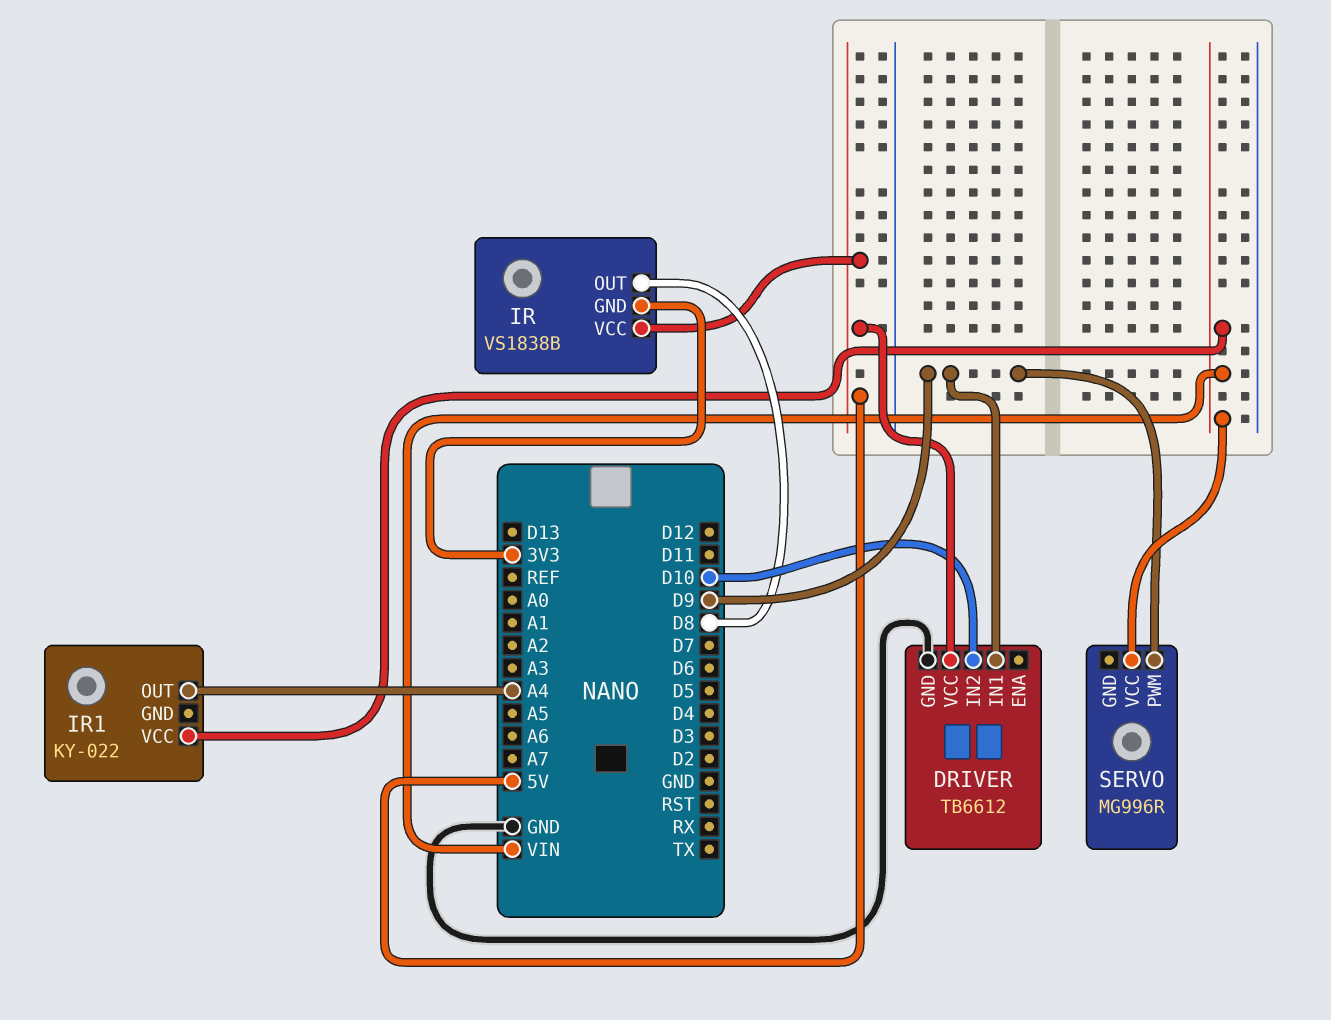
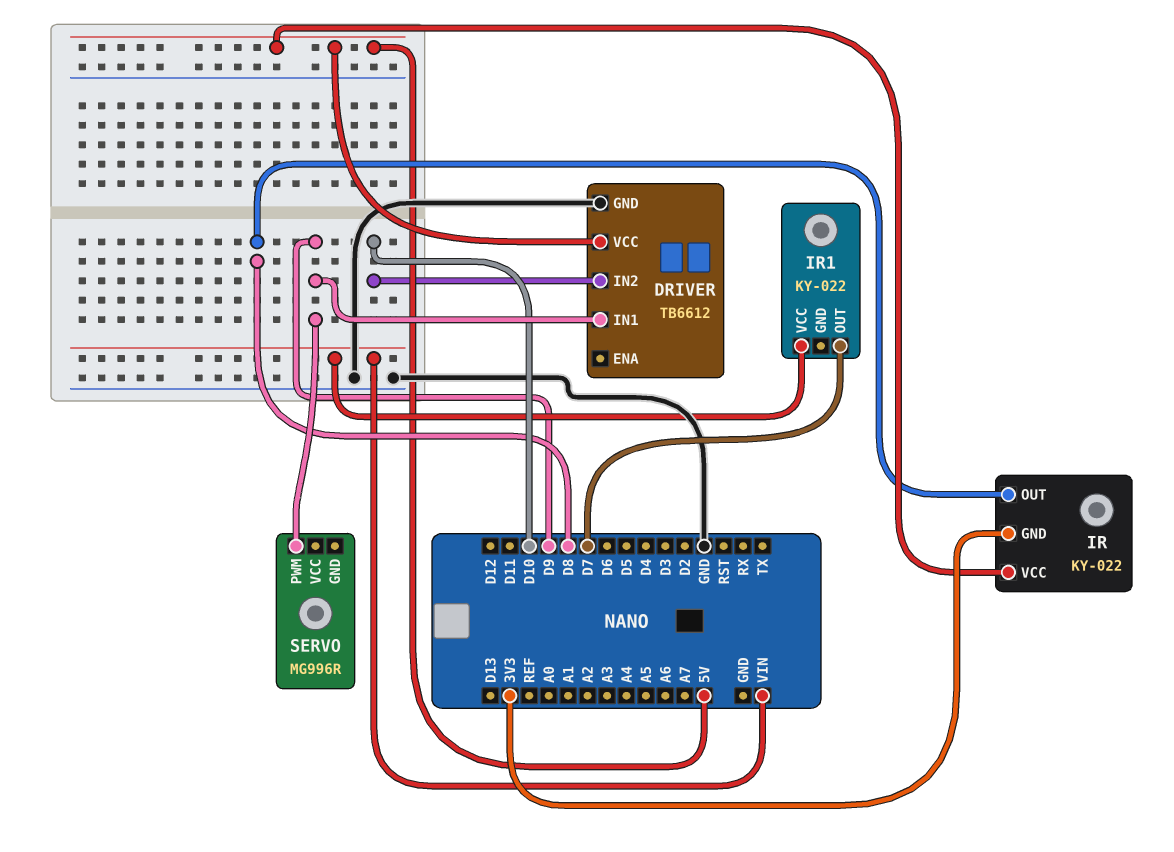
IR: VS1838B -> KY-022
IR1 pin OUT: A4 -> D7
SERVO pin VCC: VIN -> none

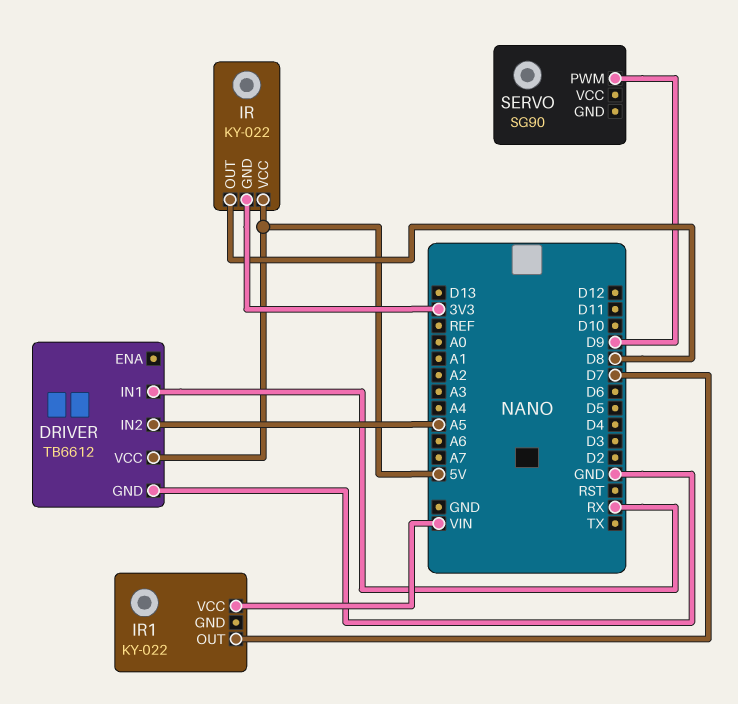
DRIVER pin IN1: D9 -> RX
DRIVER pin IN2: D10 -> A5
SERVO: MG996R -> SG90

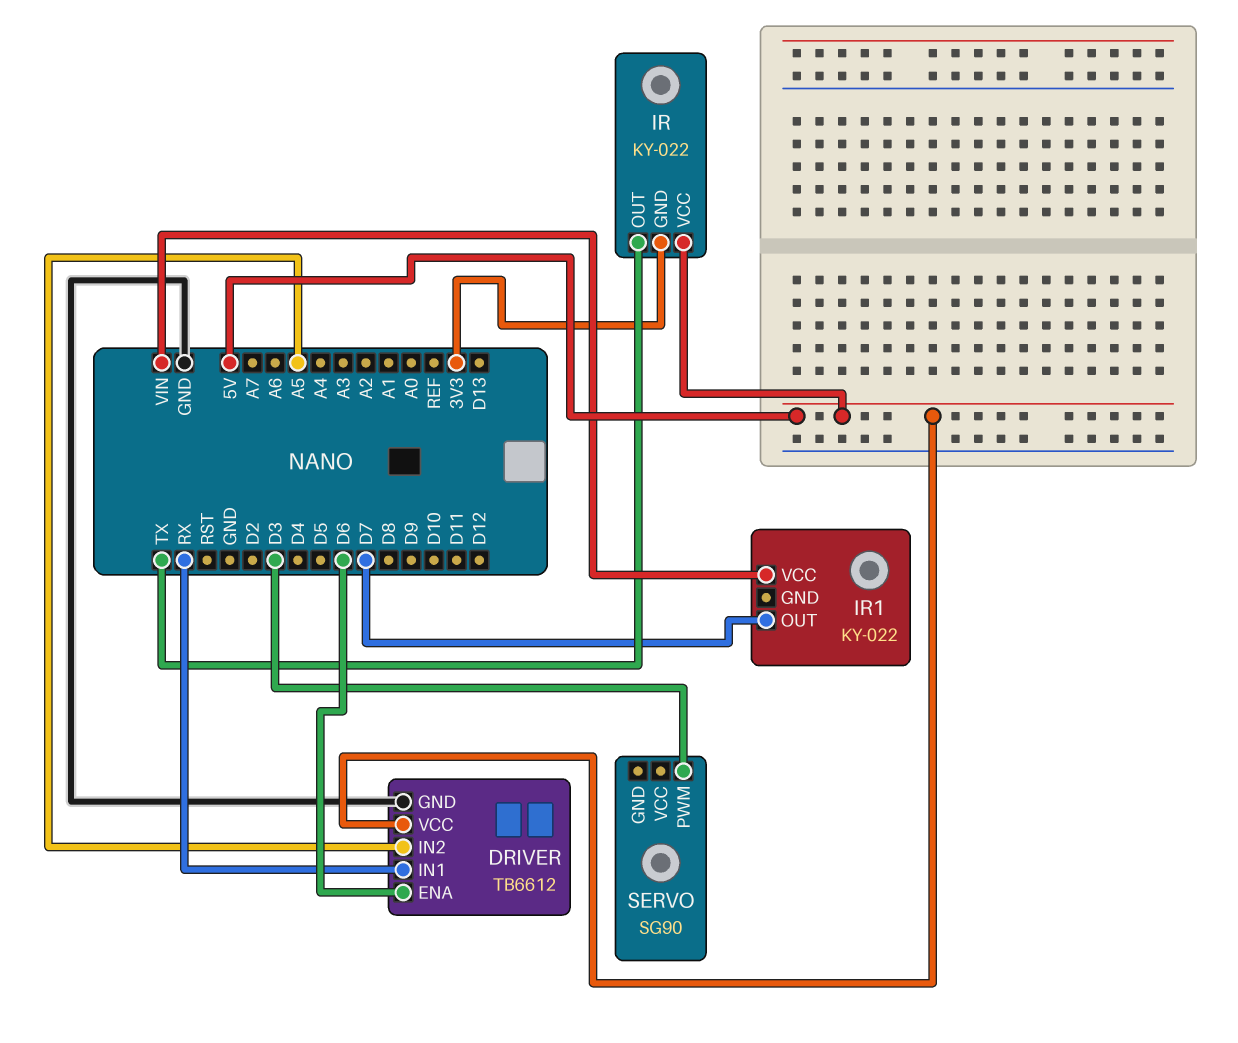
DRIVER pin ENA: none -> D6
IR pin OUT: D8 -> TX
SERVO pin PWM: D9 -> D3

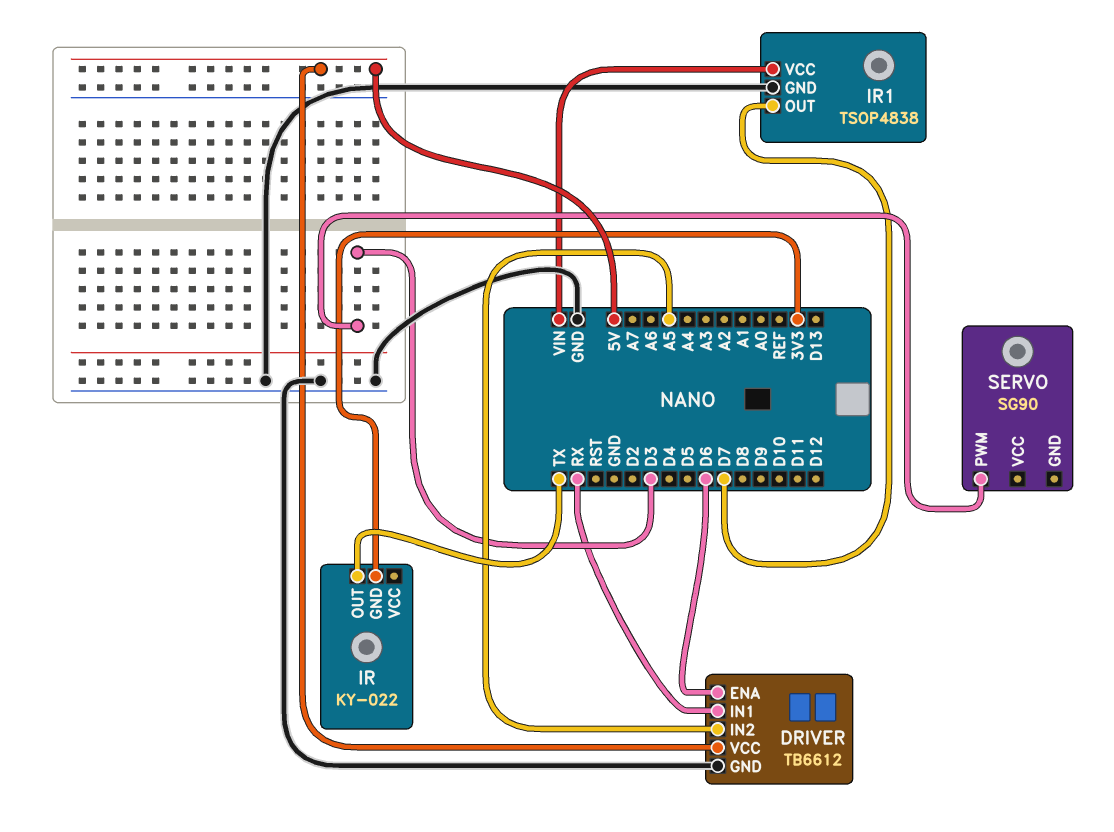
IR pin VCC: 5V -> none
IR1: KY-022 -> TSOP4838
IR1 pin GND: none -> GND

